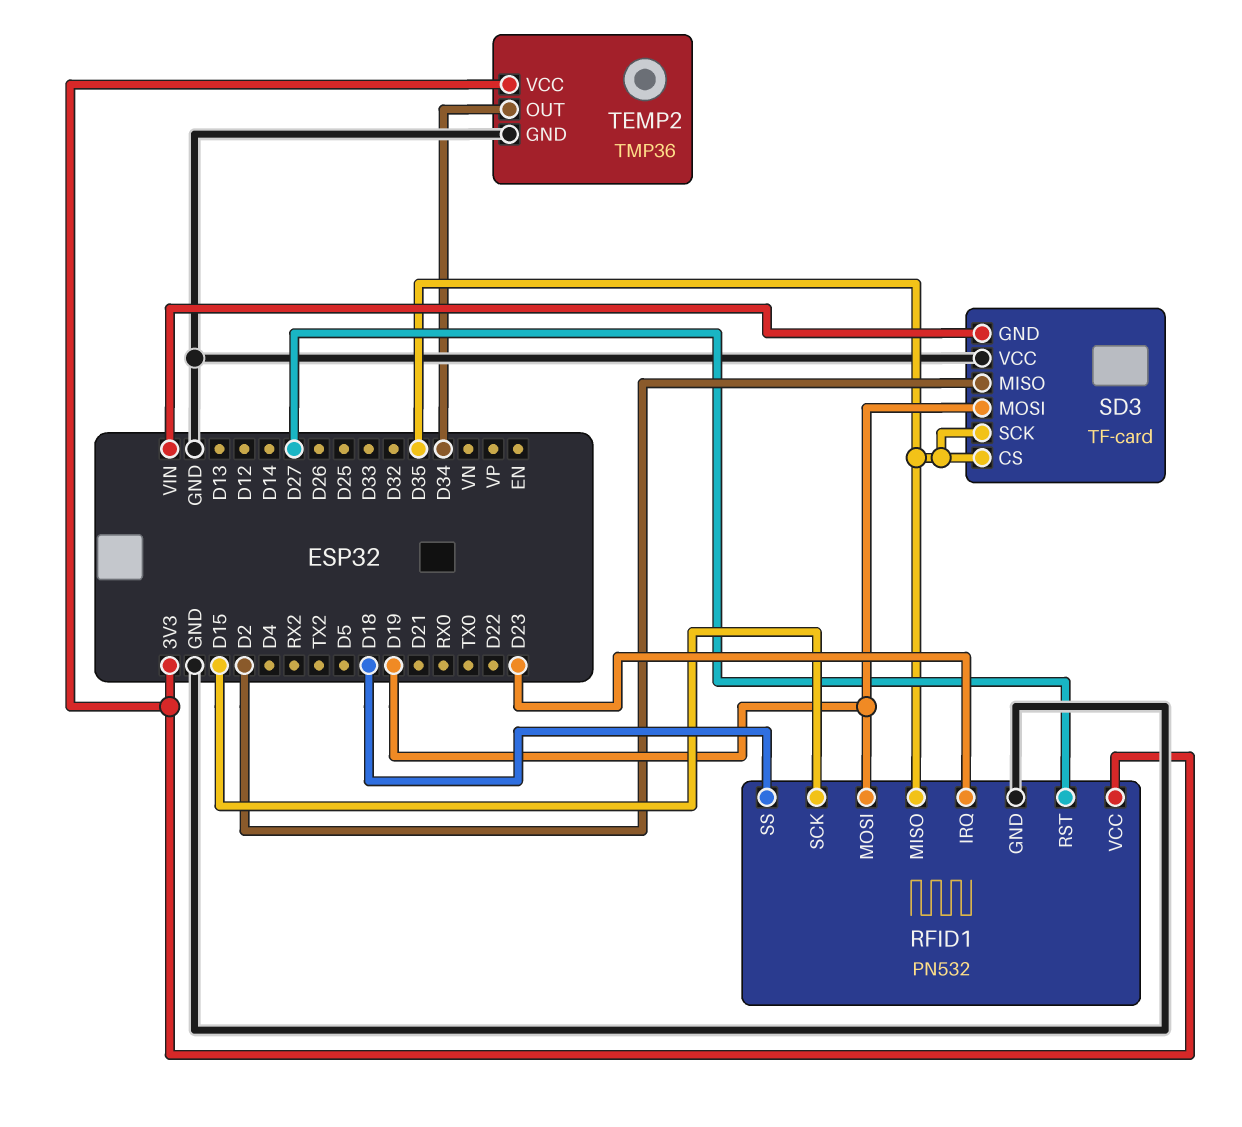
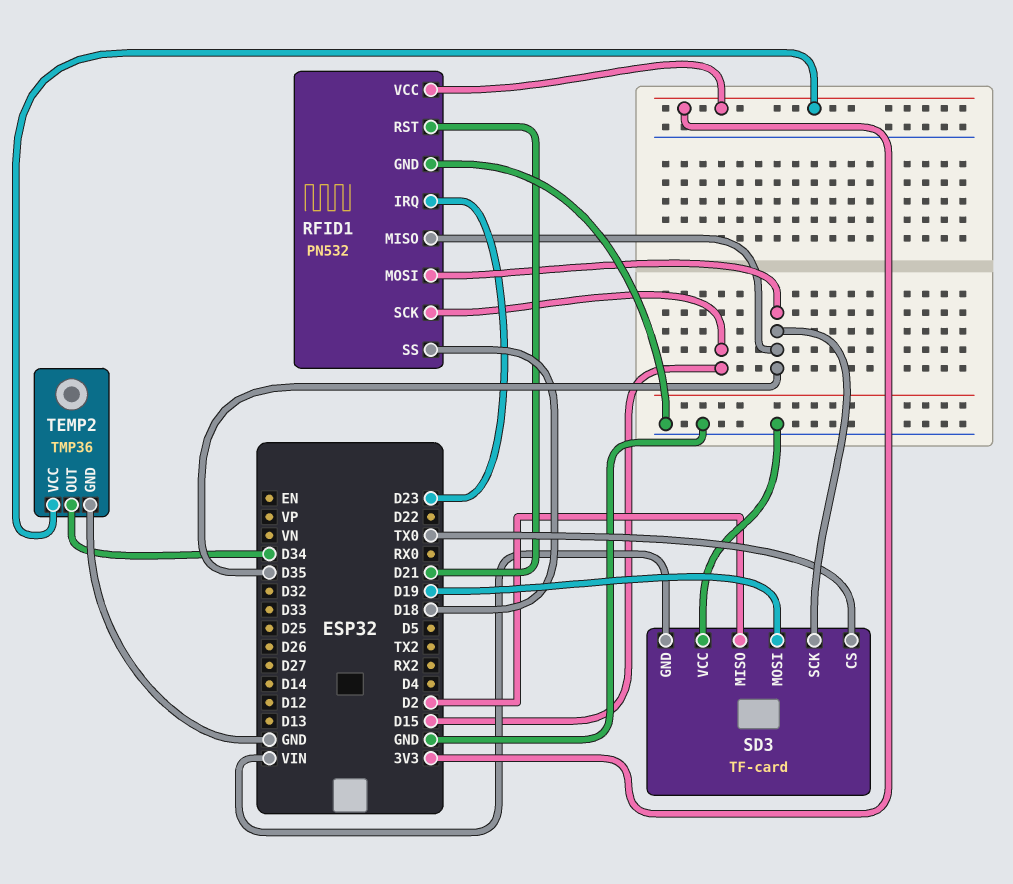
RFID1 pin MOSI: D19 -> D35
RFID1 pin RST: D27 -> D21
SD3 pin CS: D35 -> TX0

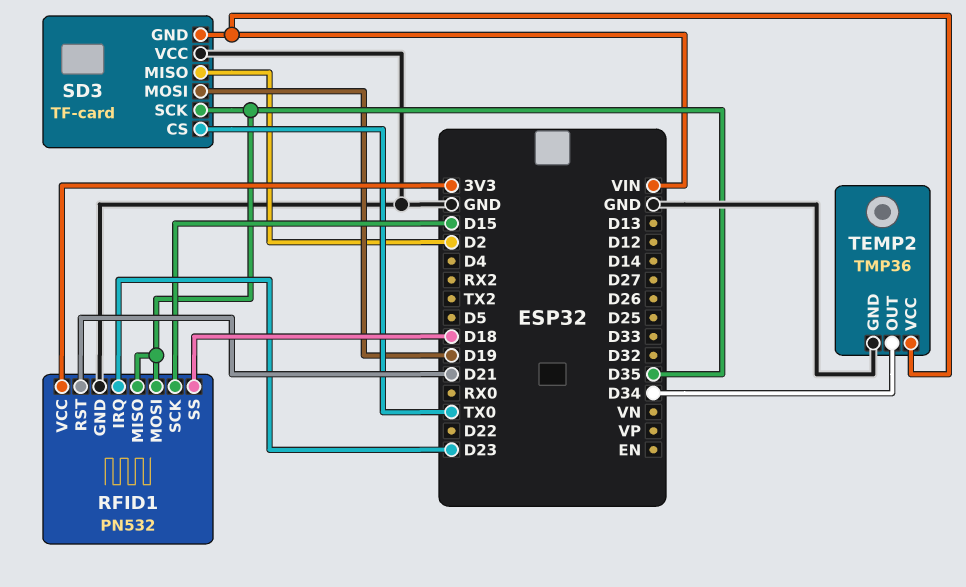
TEMP2 pin VCC: 3V3 -> VIN

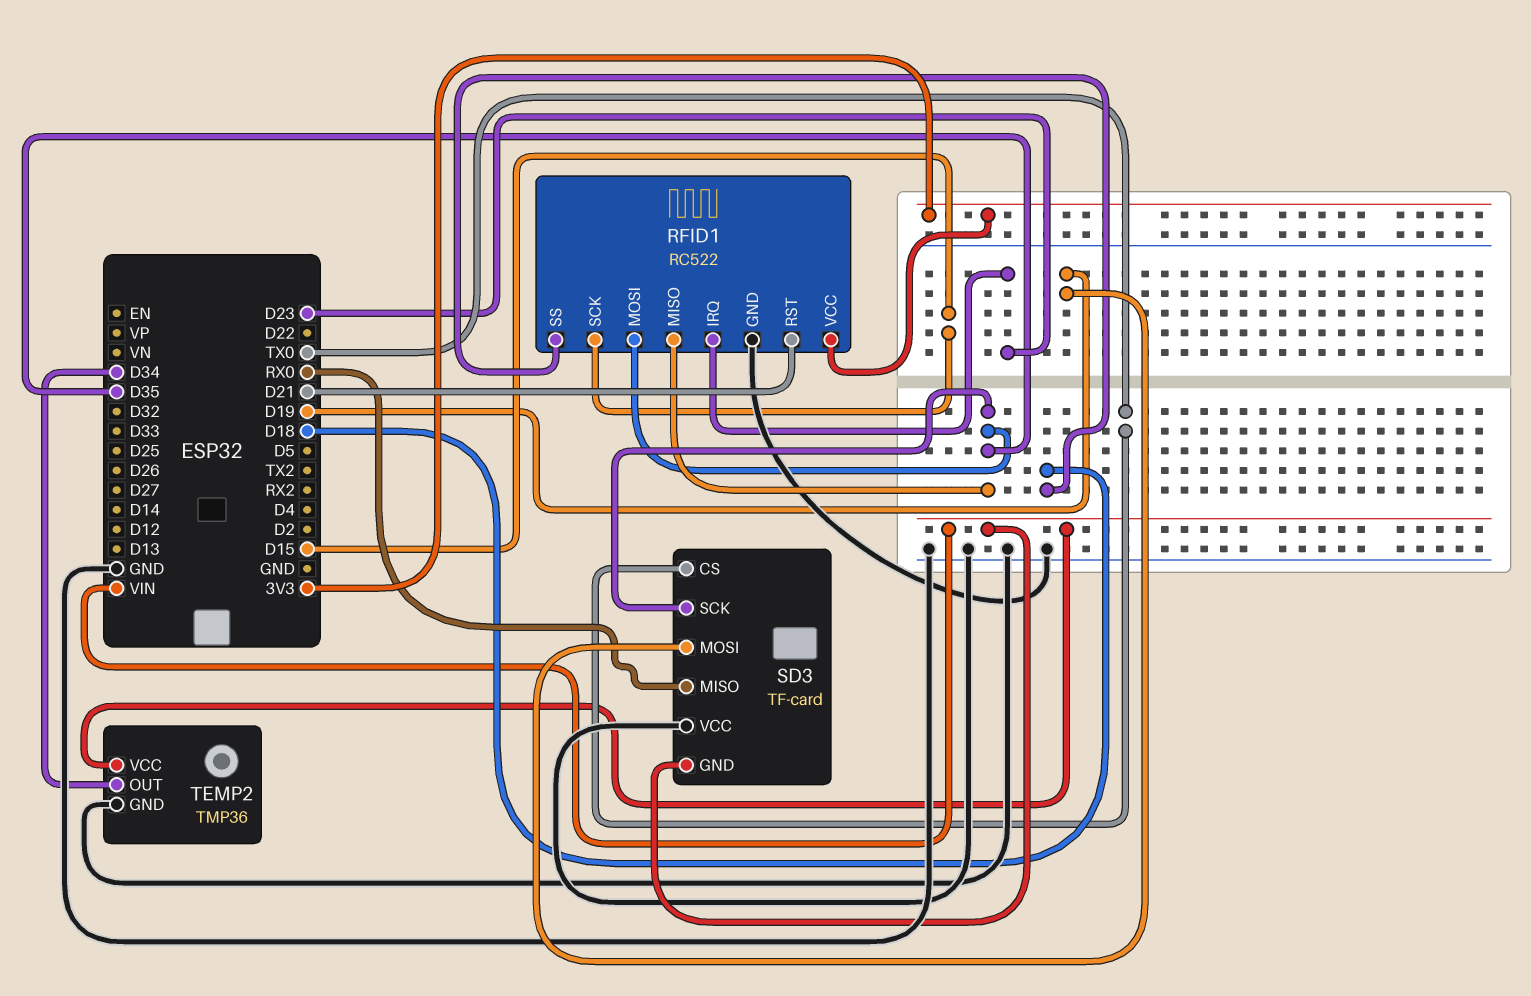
RFID1: PN532 -> RC522
SD3 pin MISO: D2 -> RX0

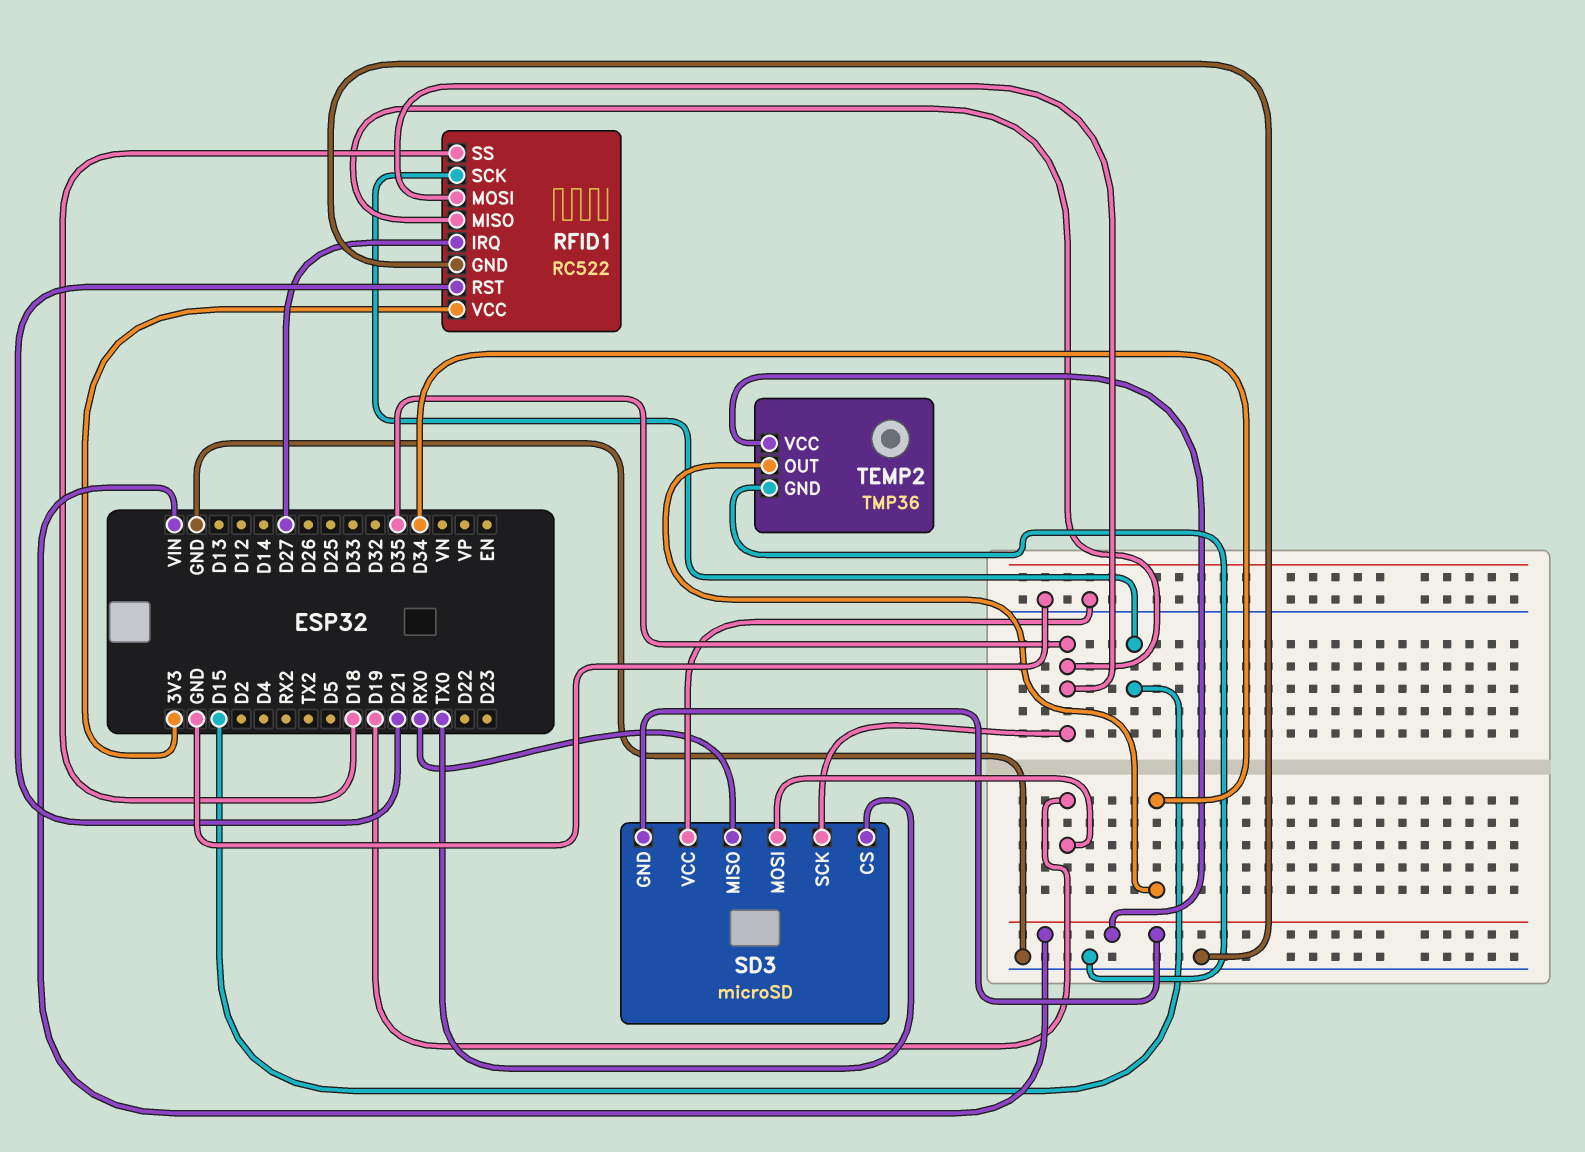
RFID1 pin IRQ: D23 -> D27
SD3: TF-card -> microSD

